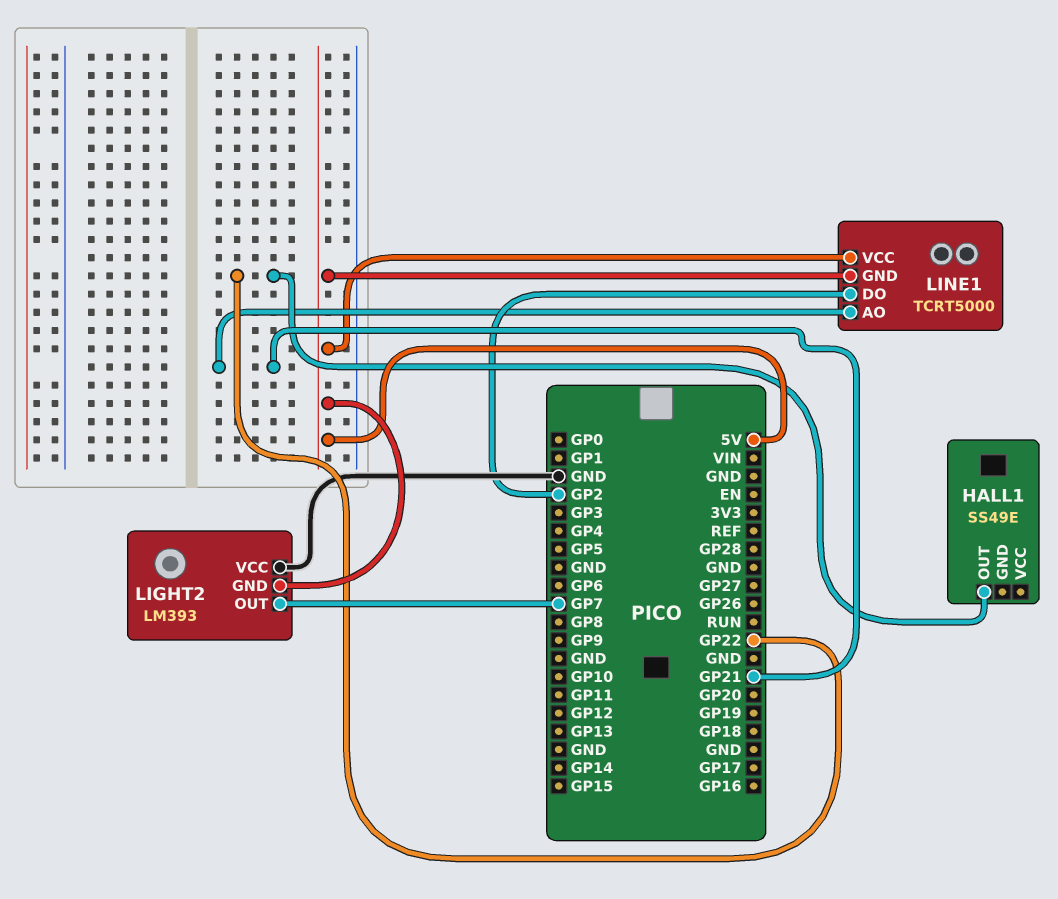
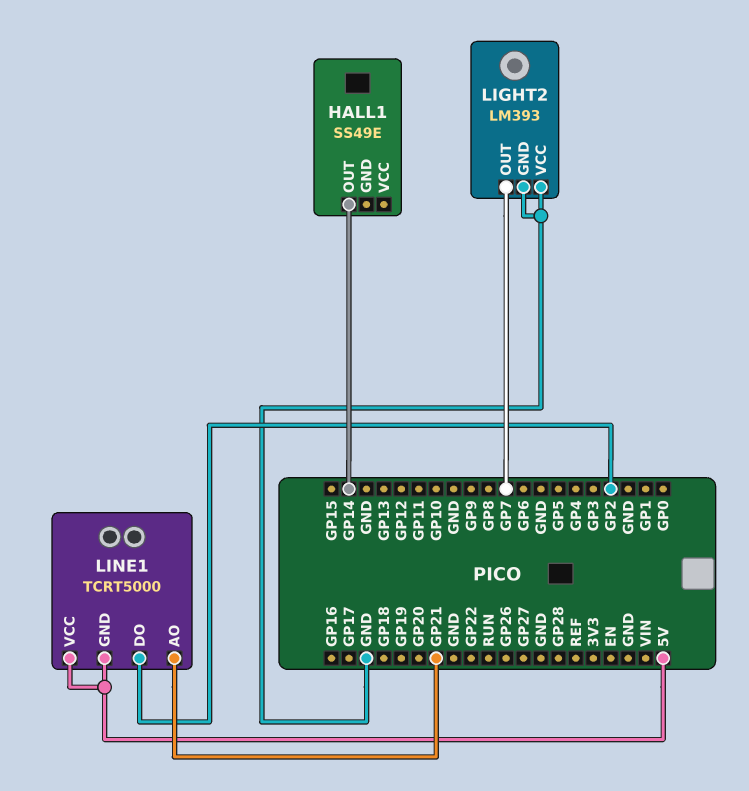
HALL1 pin OUT: GP22 -> GP14
LIGHT2 pin GND: 5V -> GND

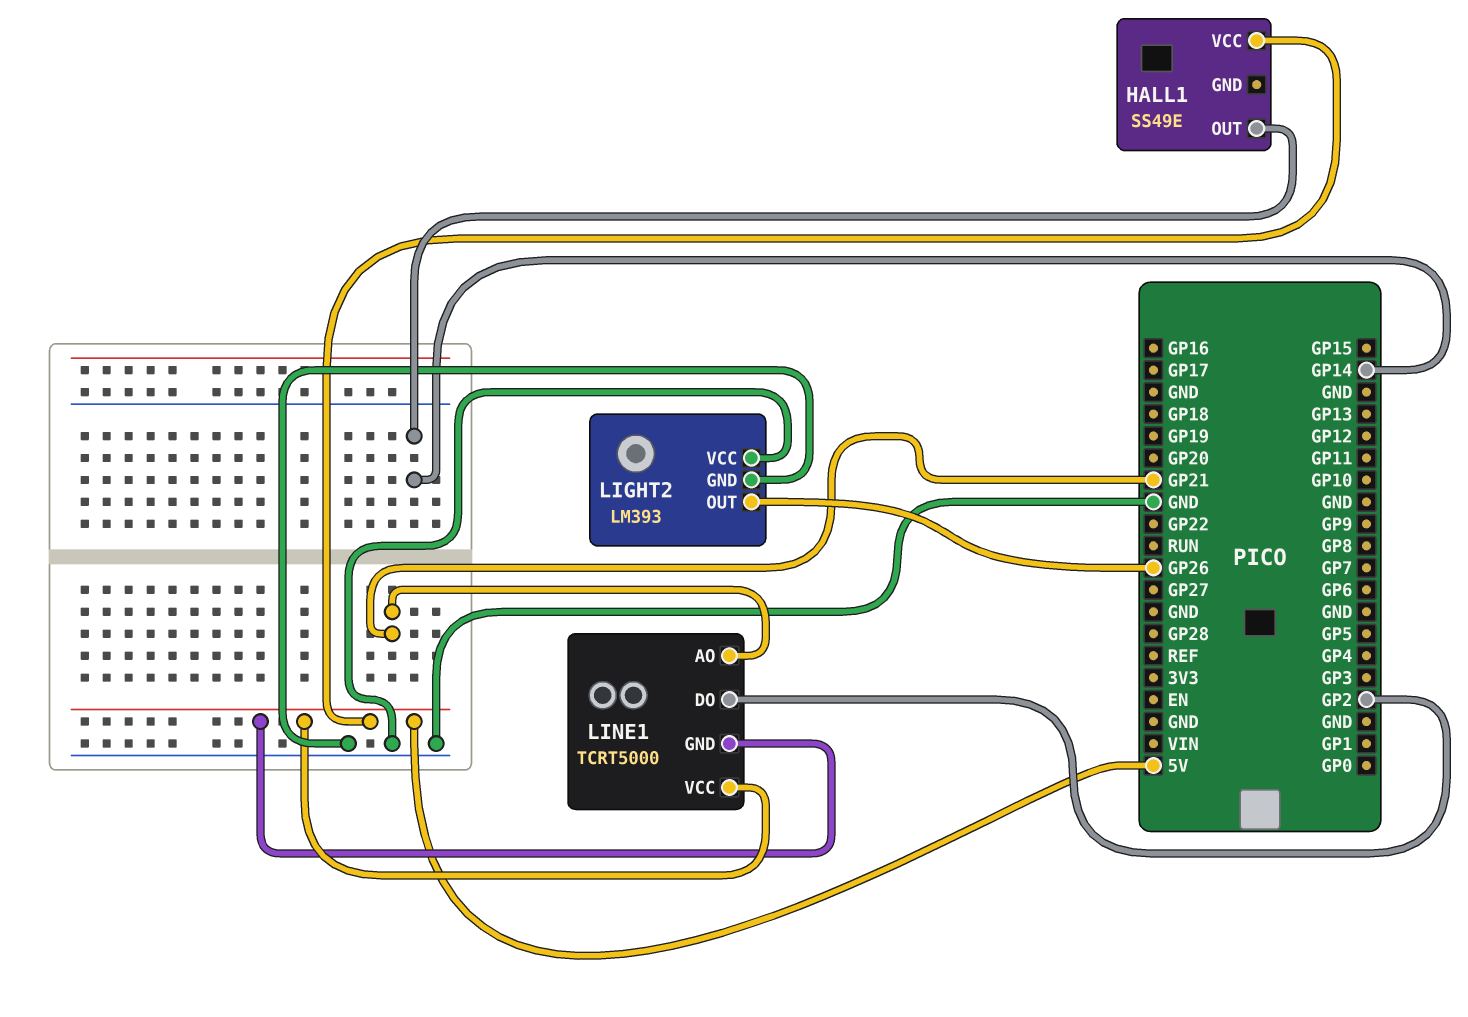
HALL1 pin VCC: none -> 5V
LIGHT2 pin OUT: GP7 -> GP26

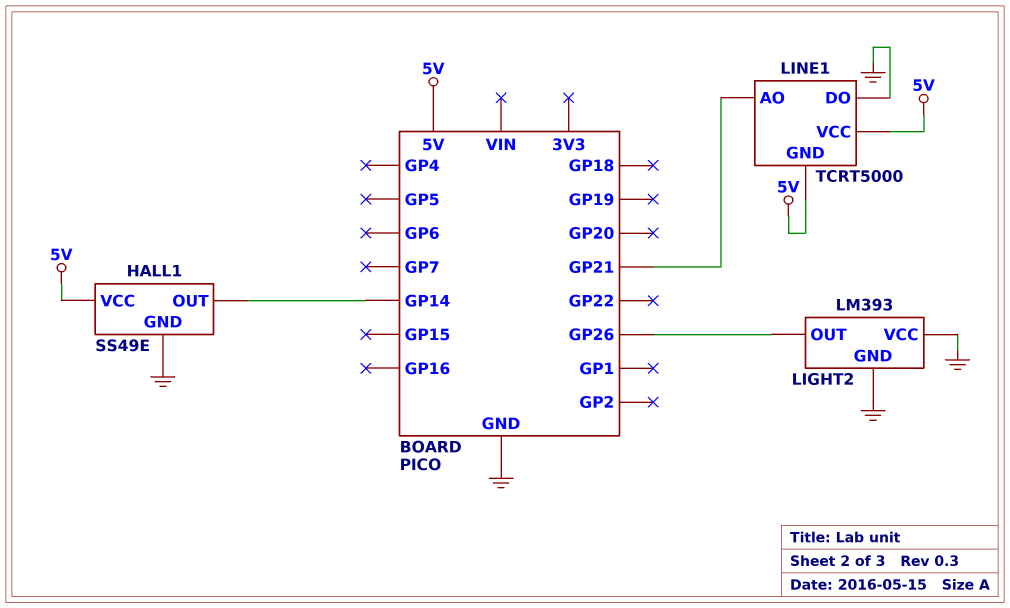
HALL1 pin GND: none -> GND
LINE1 pin DO: GP2 -> GND

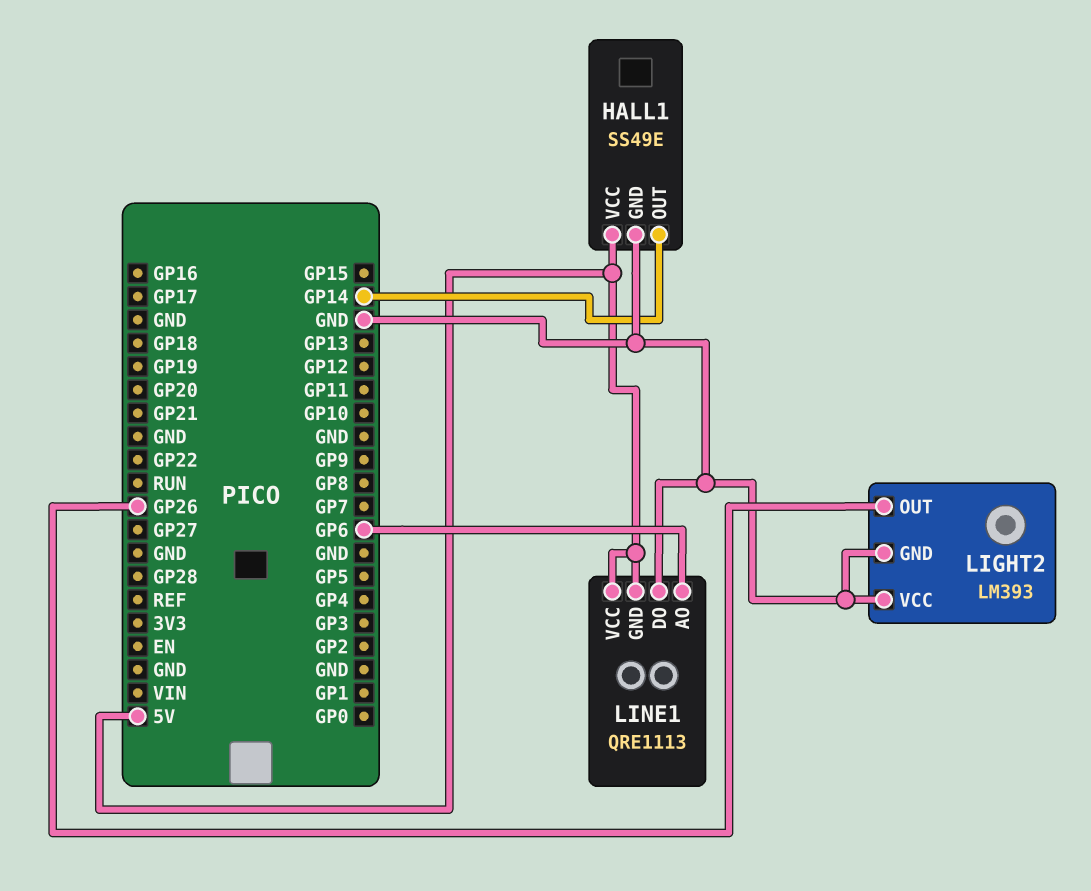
LINE1: TCRT5000 -> QRE1113
LINE1 pin AO: GP21 -> GP6

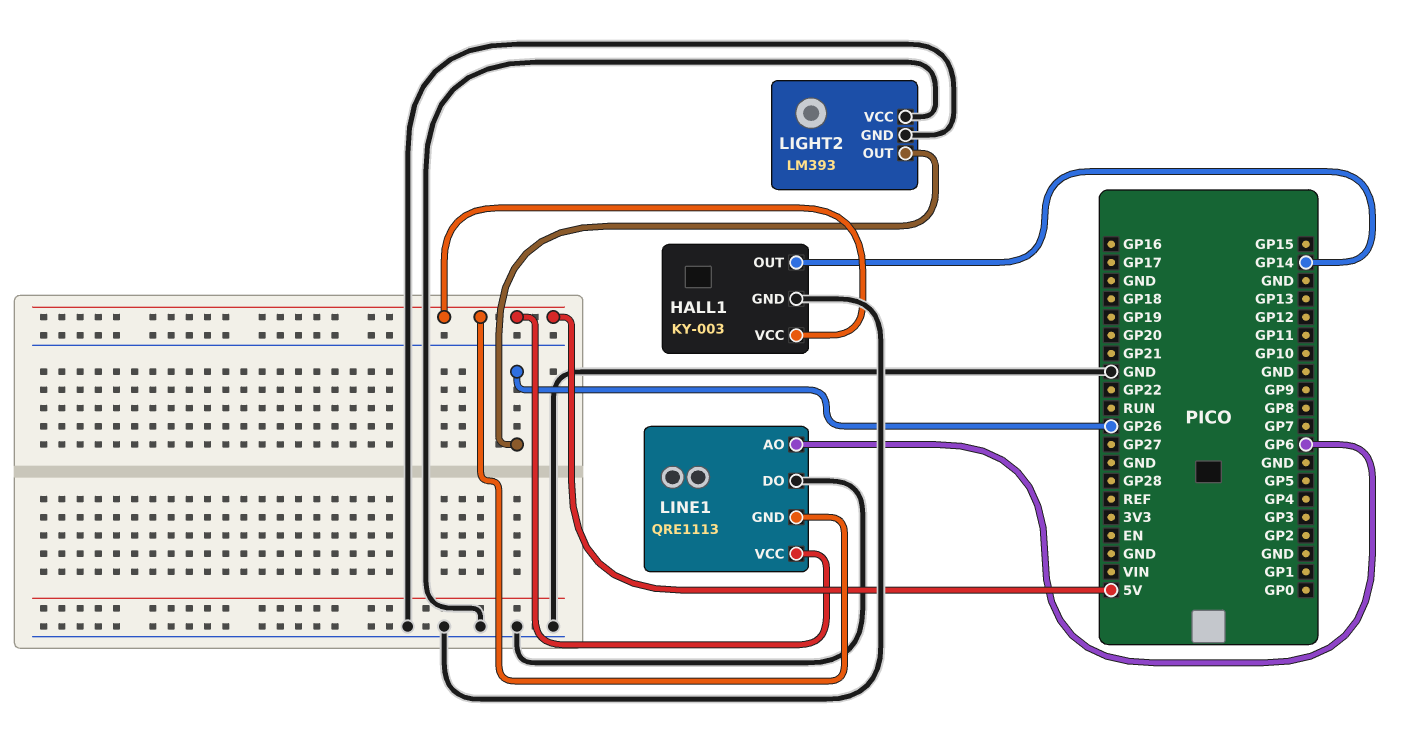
HALL1: SS49E -> KY-003

